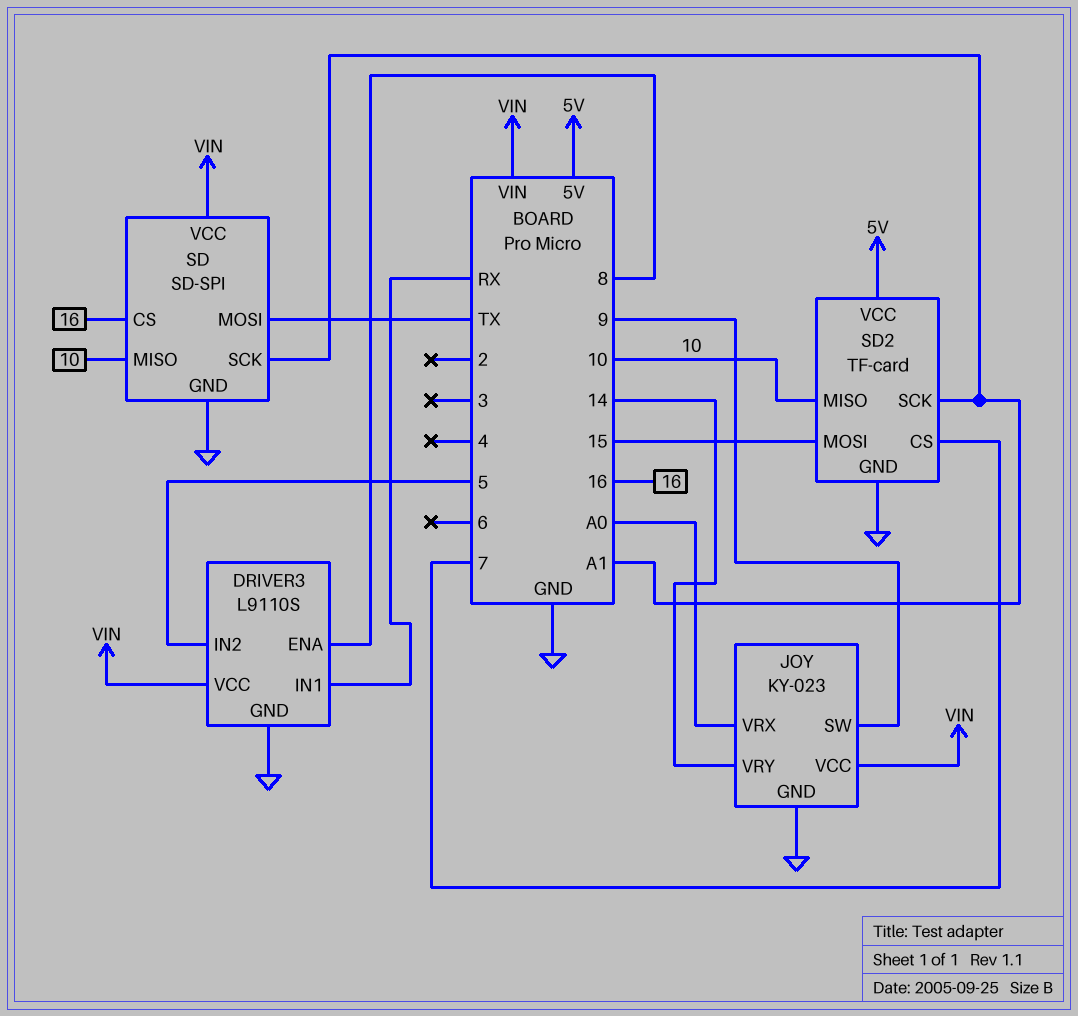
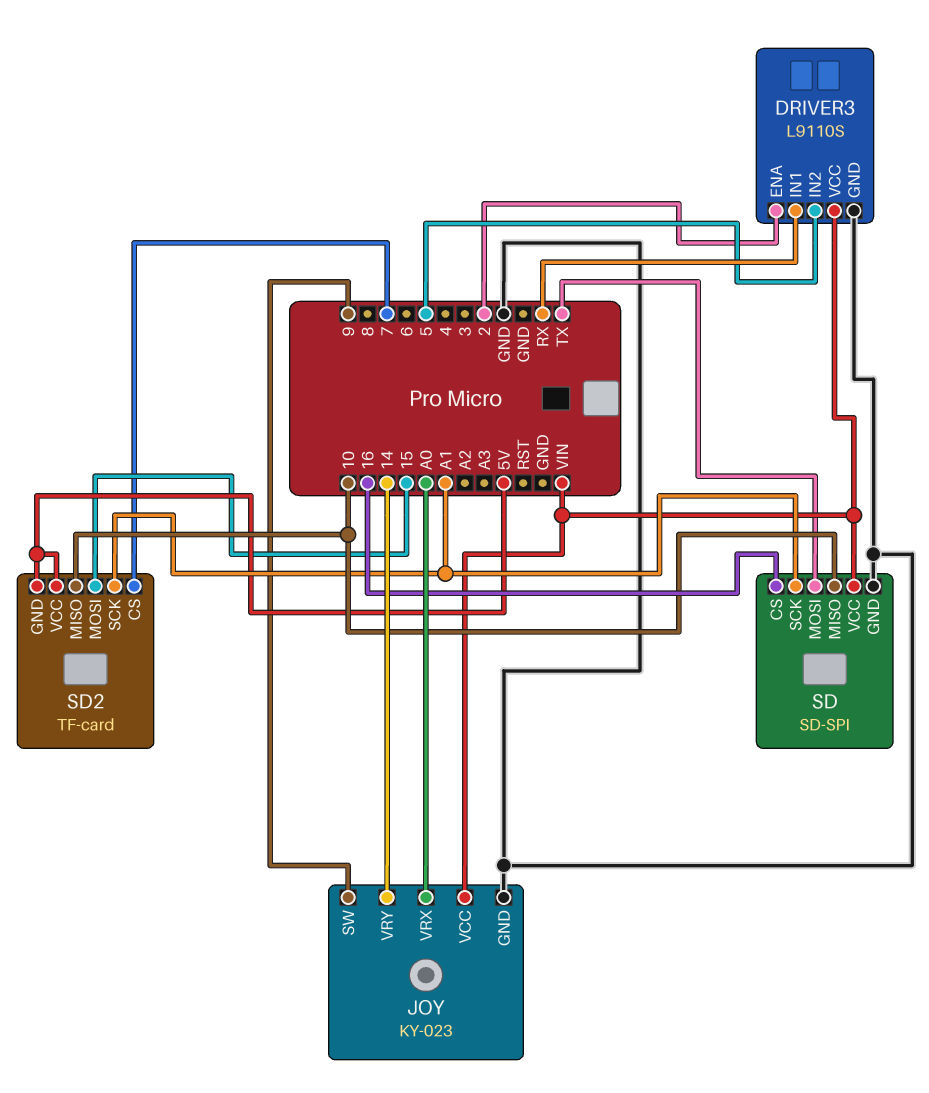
DRIVER3 pin ENA: 8 -> 2
SD2 pin GND: GND -> 5V

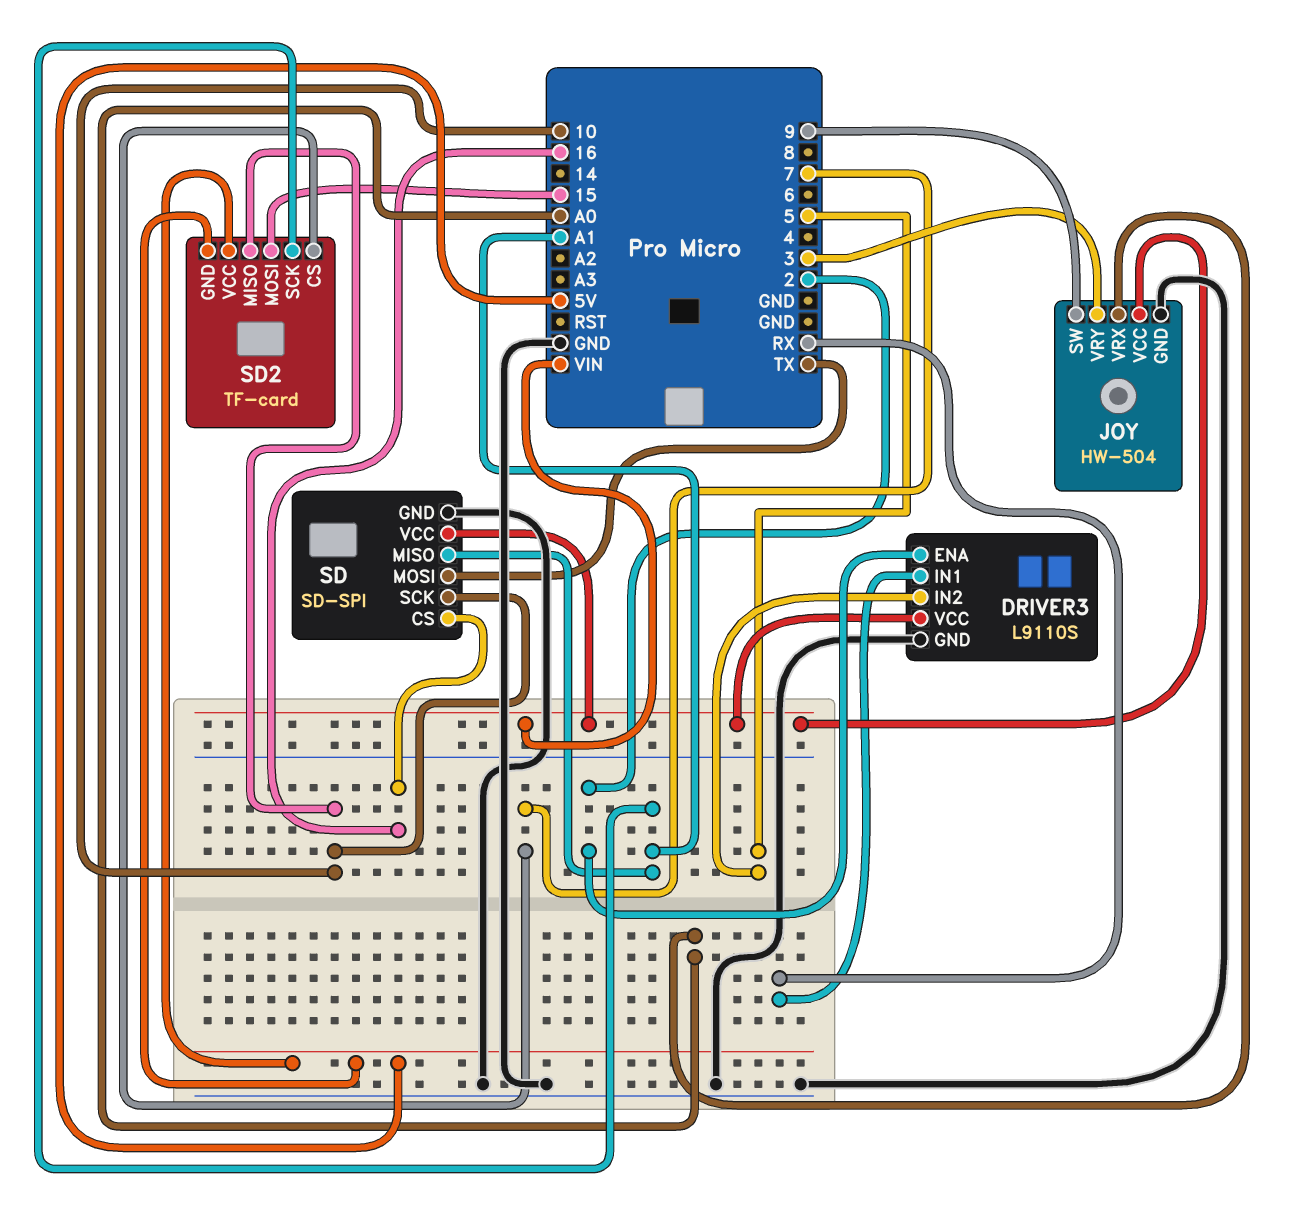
JOY: KY-023 -> HW-504
JOY pin VRY: 14 -> 3
SD pin MISO: 10 -> A1
SD pin SCK: A1 -> 10

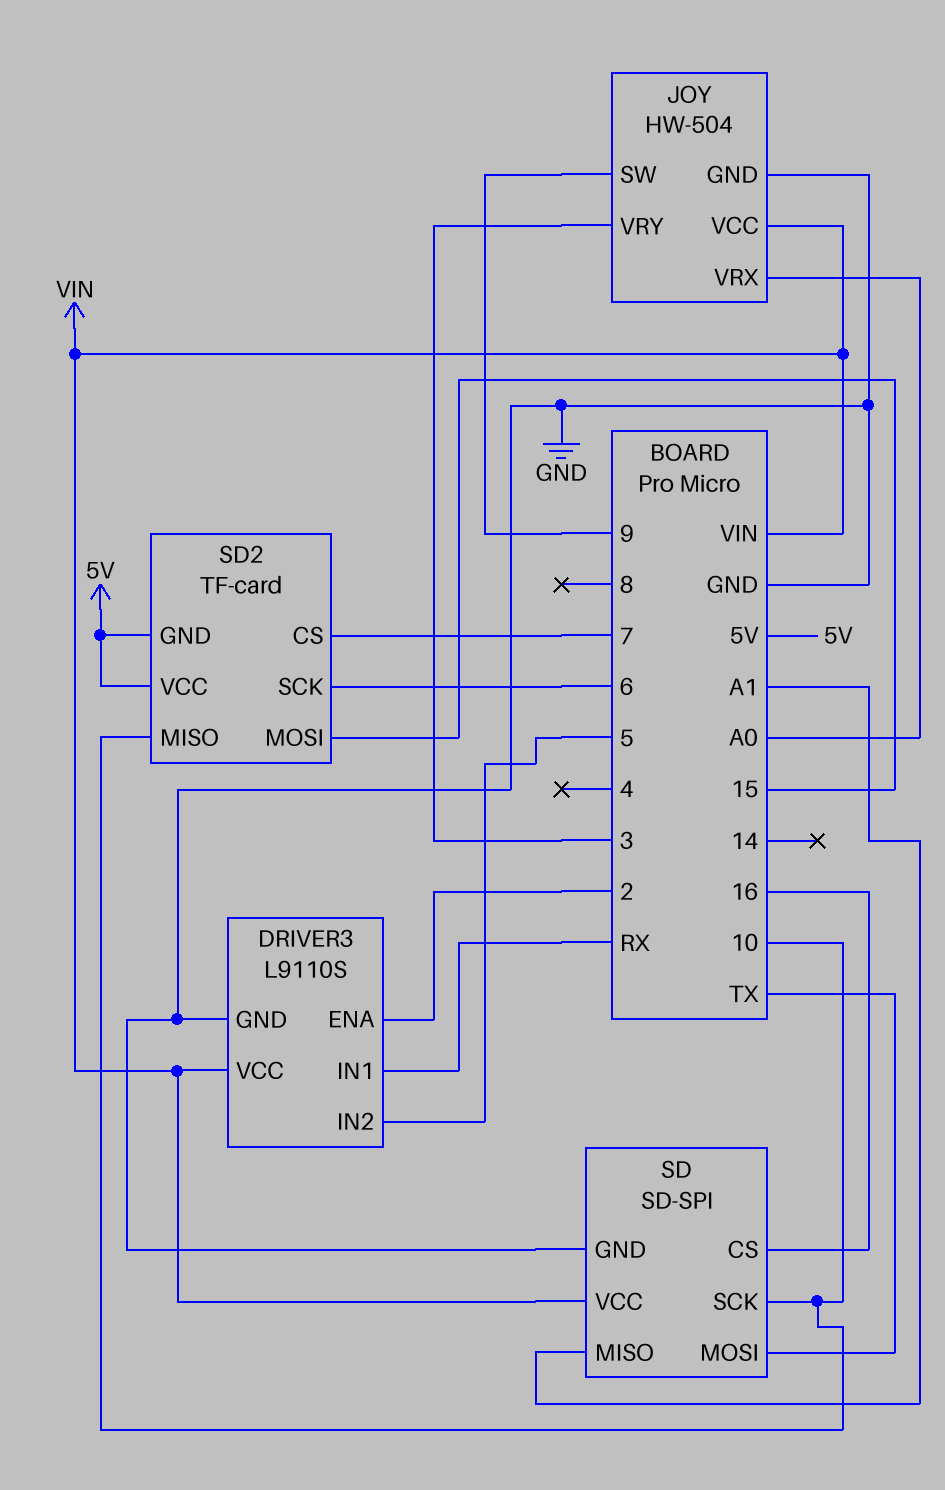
SD2 pin SCK: A1 -> 6

